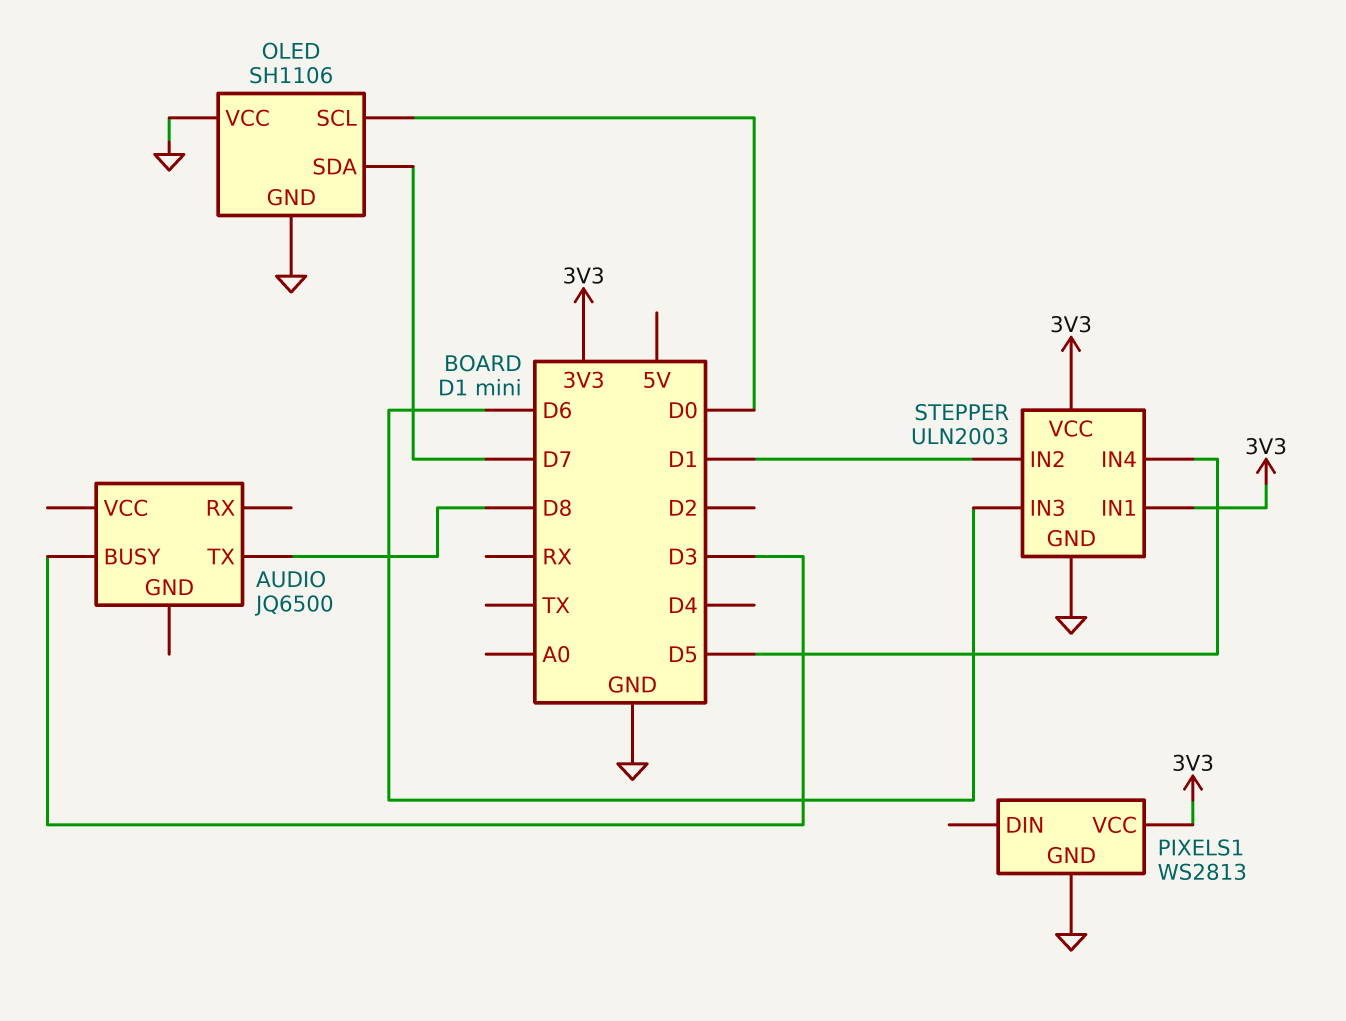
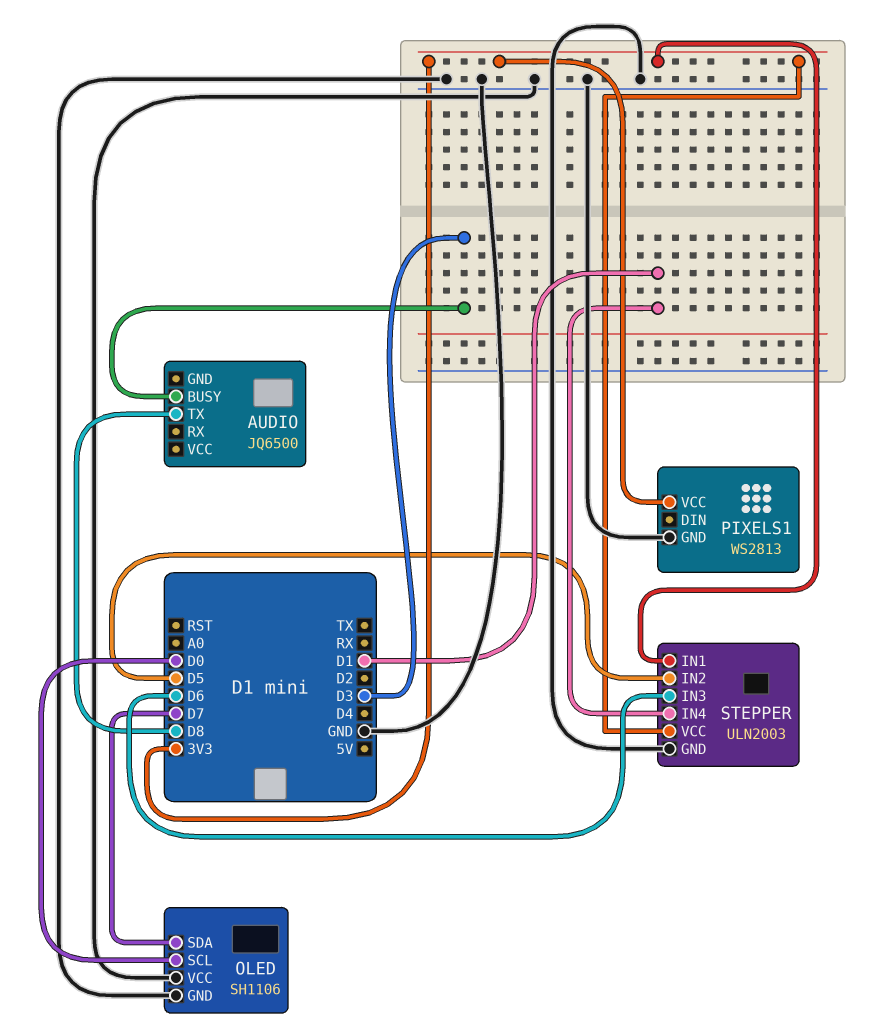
STEPPER pin IN2: D1 -> D5
STEPPER pin IN4: D5 -> D1

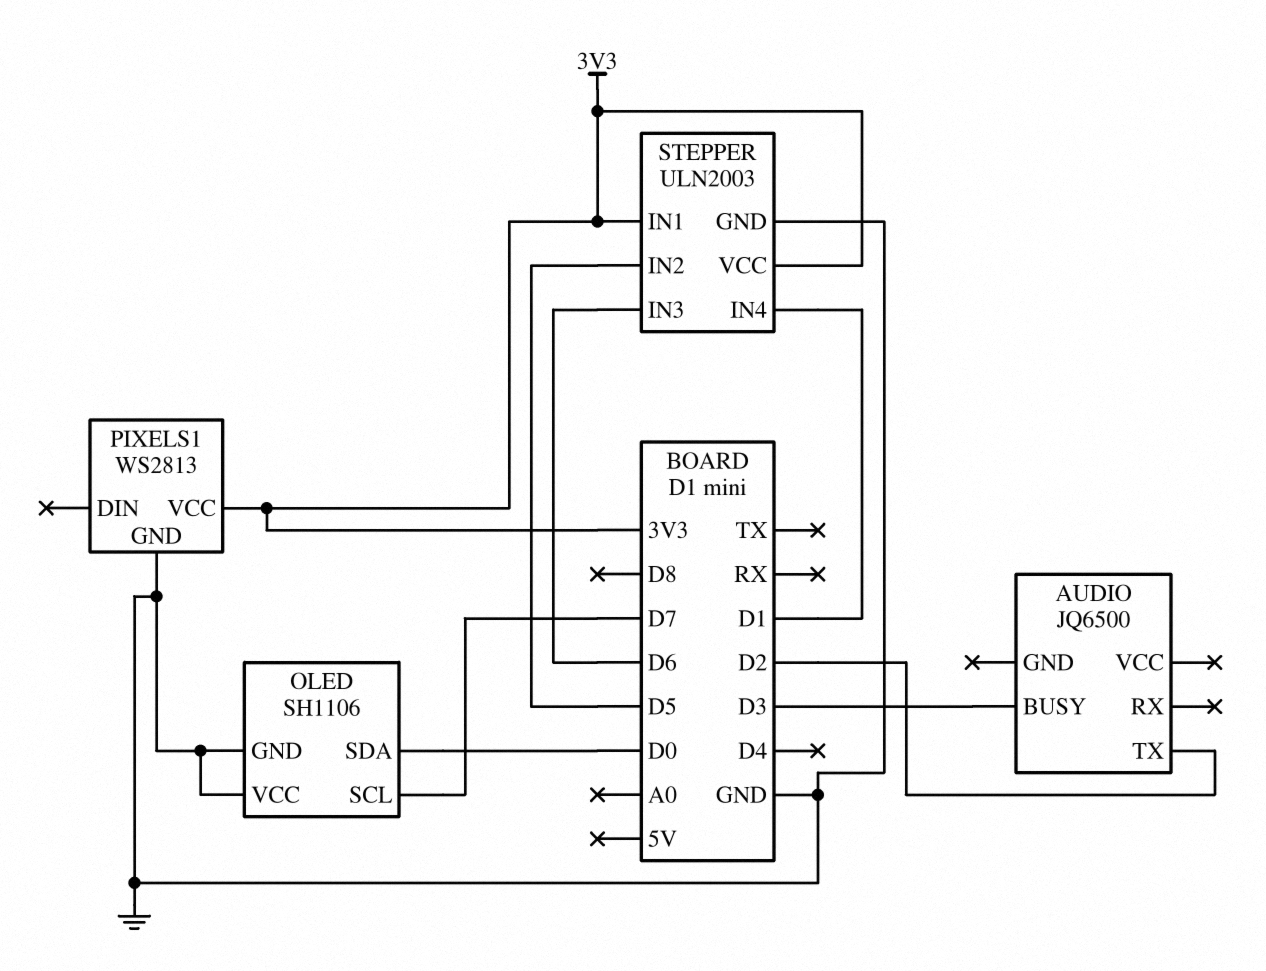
AUDIO pin TX: D8 -> D2
OLED pin SCL: D0 -> D7
OLED pin SDA: D7 -> D0

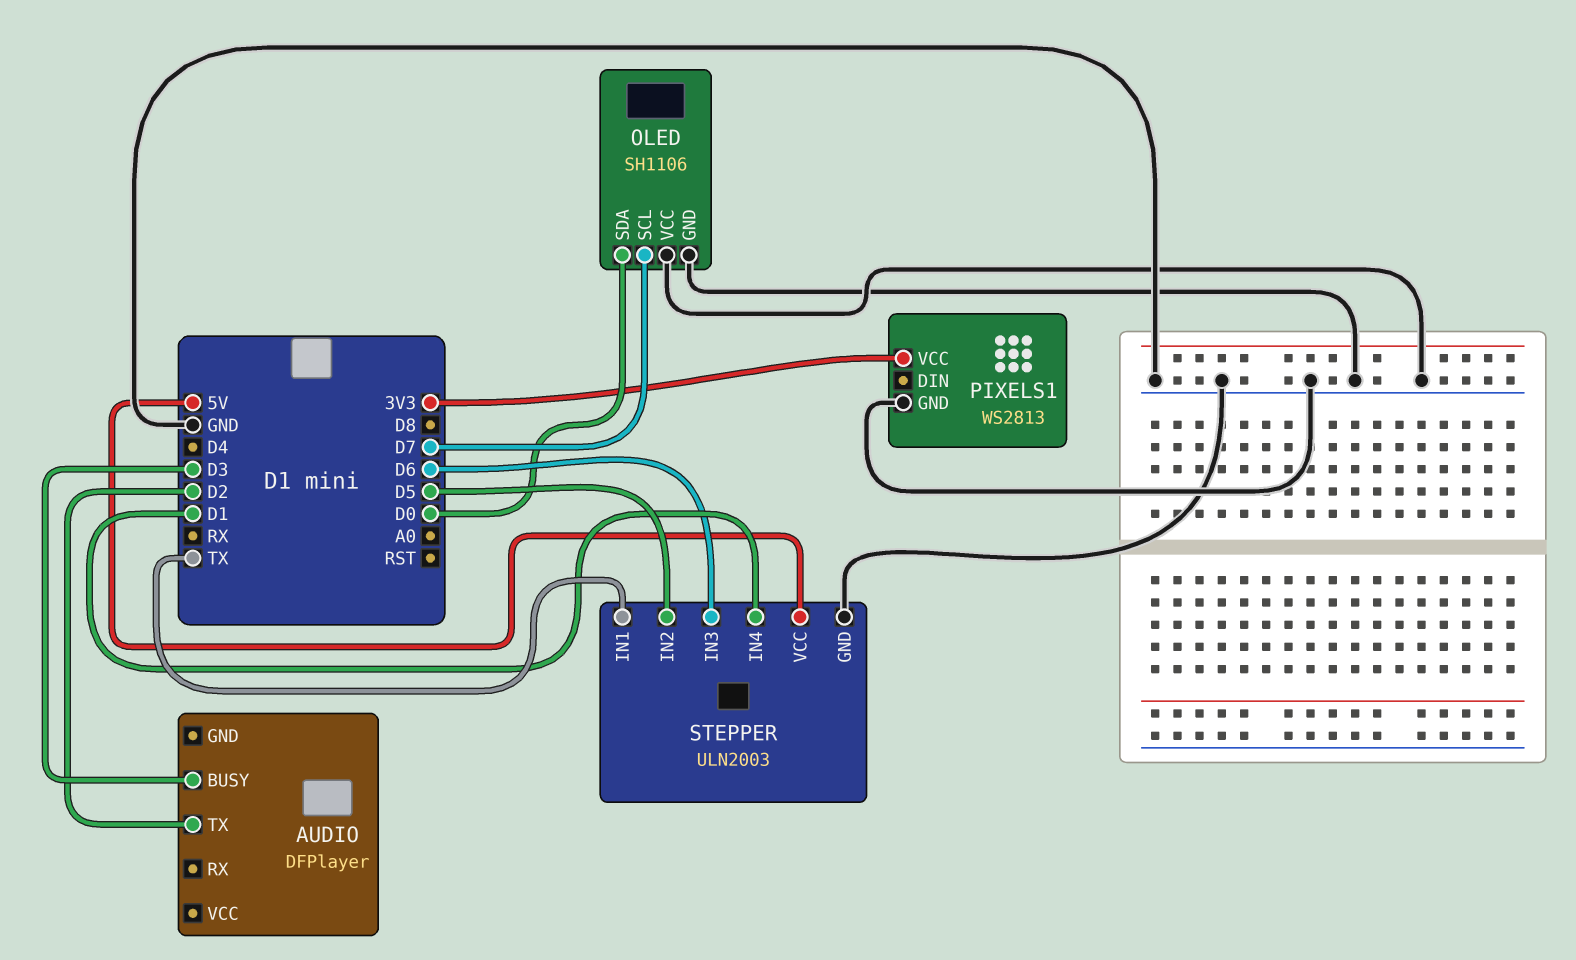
AUDIO: JQ6500 -> DFPlayer
STEPPER pin IN1: 3V3 -> TX
STEPPER pin VCC: 3V3 -> 5V

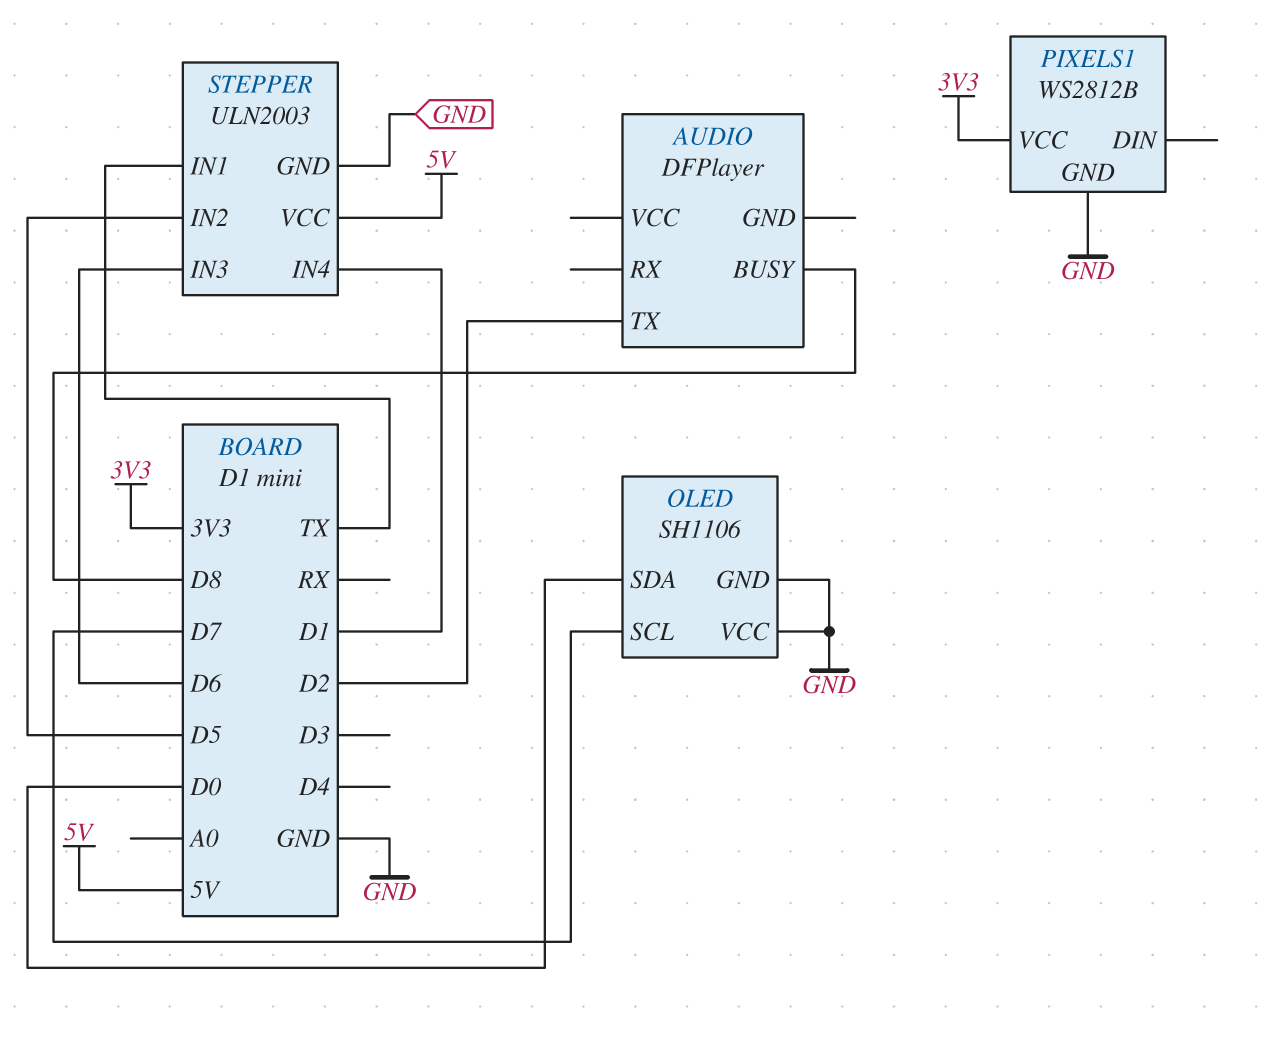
AUDIO pin BUSY: D3 -> D8
PIXELS1: WS2813 -> WS2812B

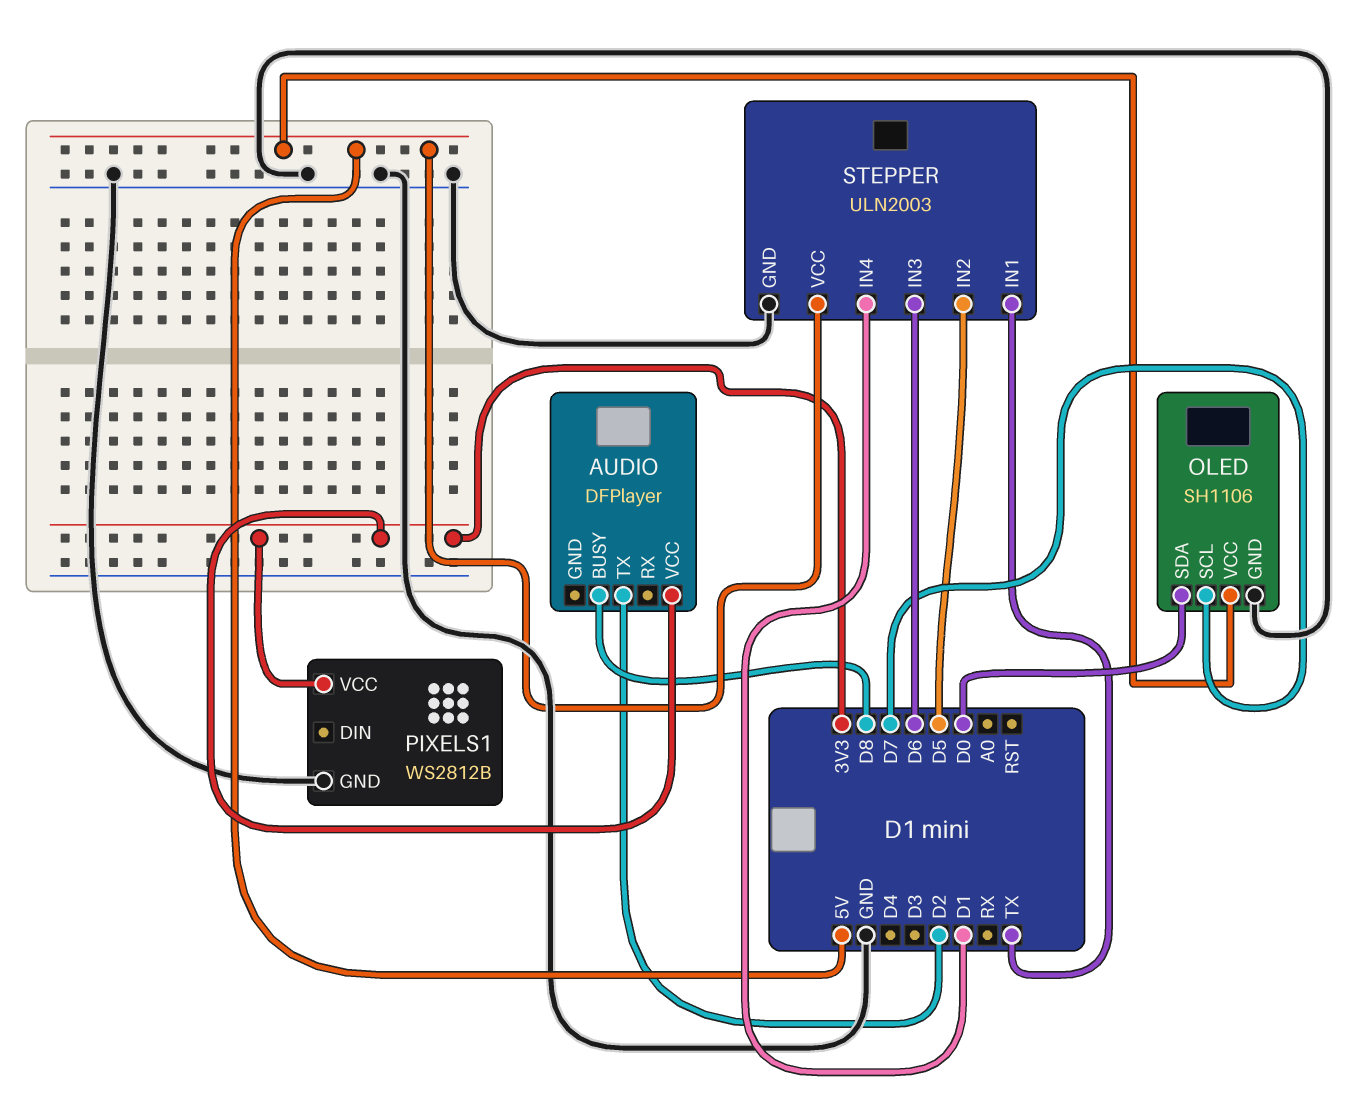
AUDIO pin VCC: none -> 3V3
OLED pin VCC: GND -> 5V

